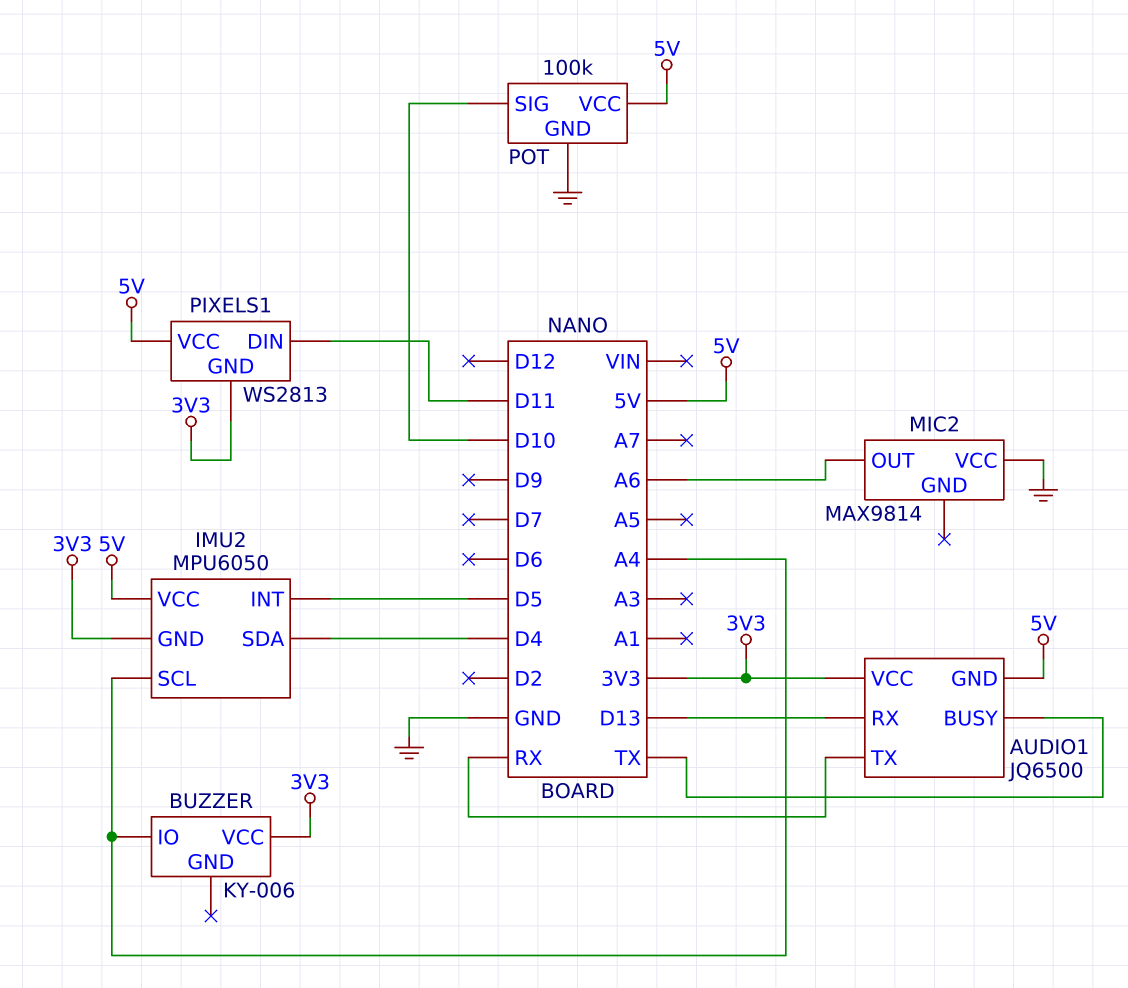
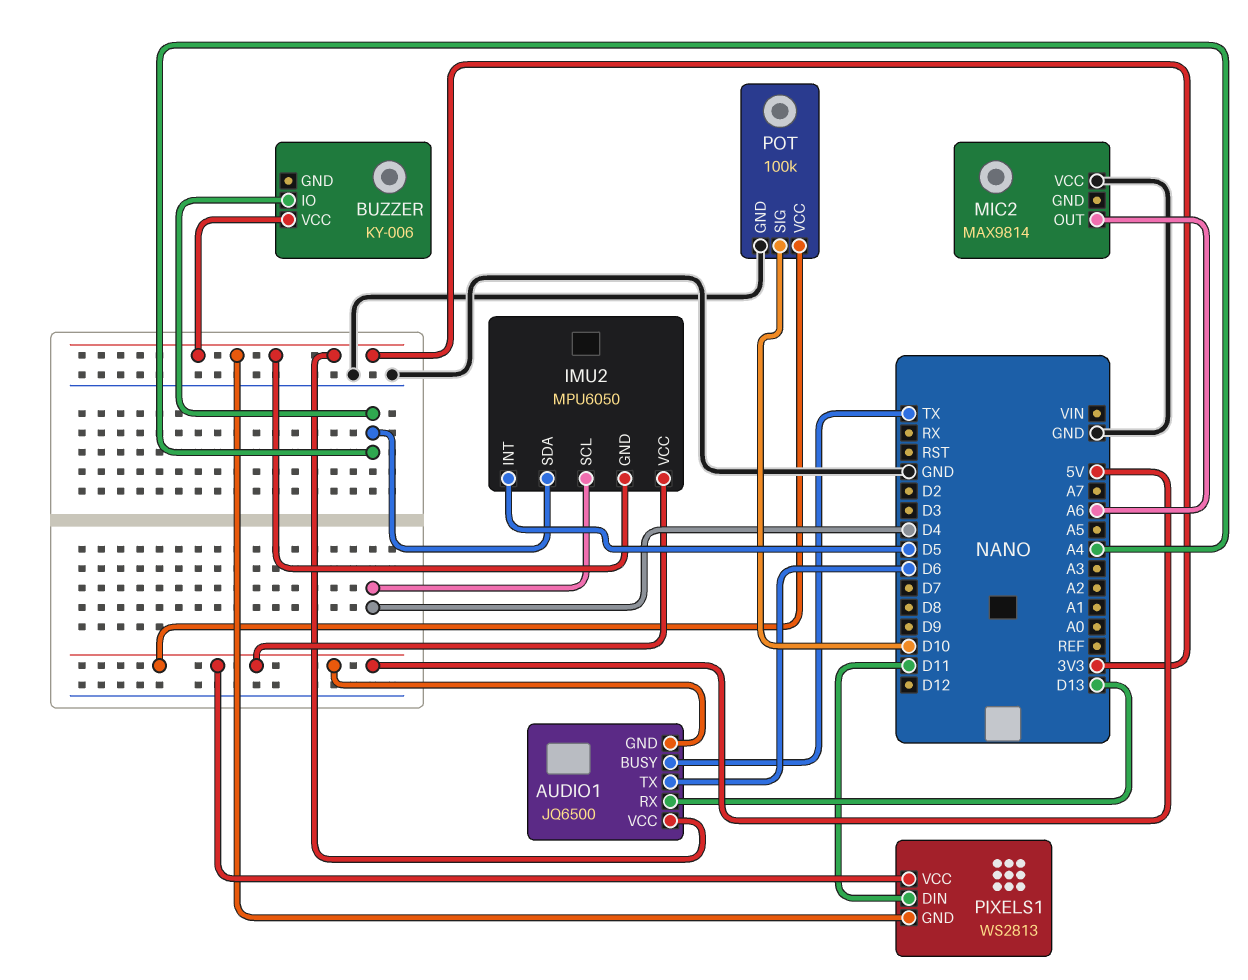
AUDIO1 pin TX: RX -> D6
IMU2 pin SCL: A4 -> D4
IMU2 pin SDA: D4 -> A4

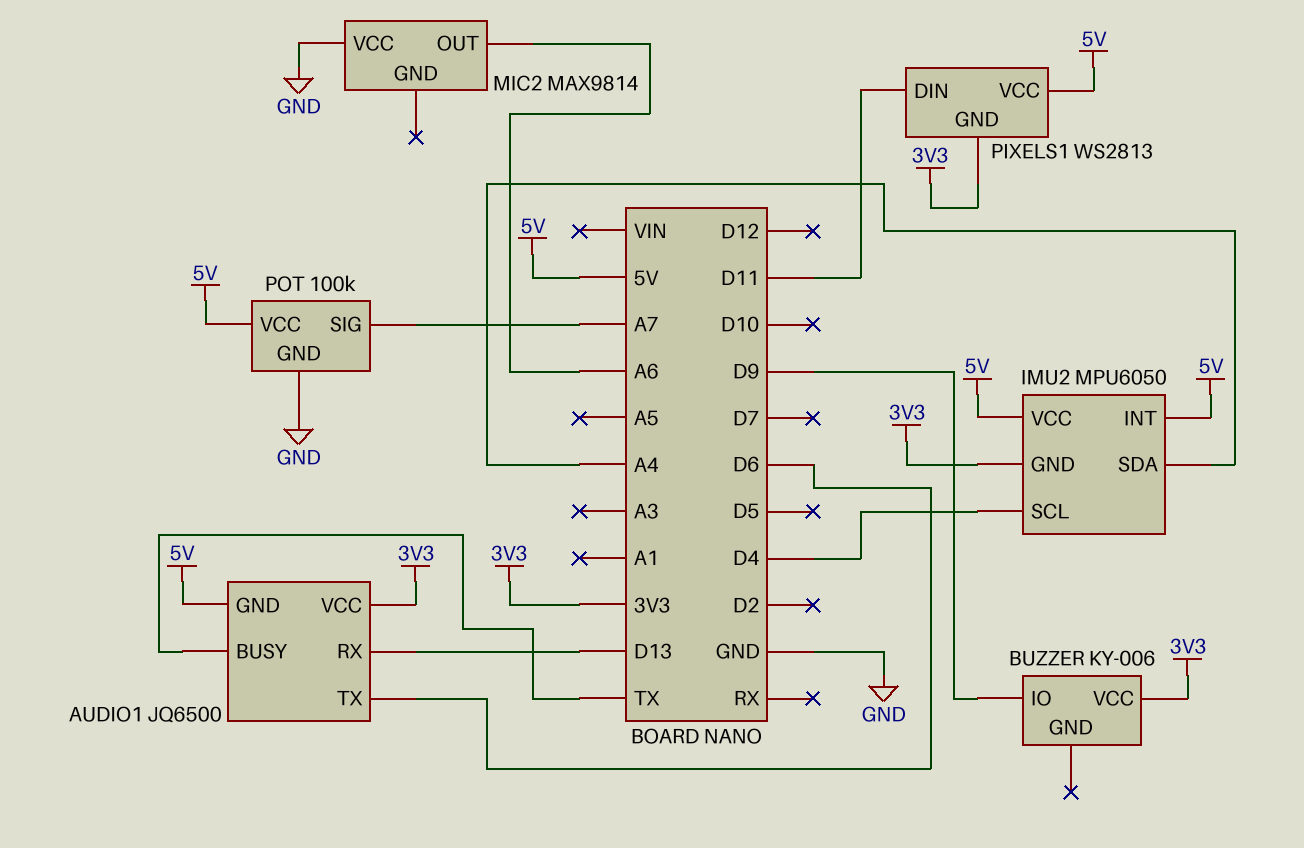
BUZZER pin IO: A4 -> D9
IMU2 pin INT: D5 -> 5V
POT pin SIG: D10 -> A7

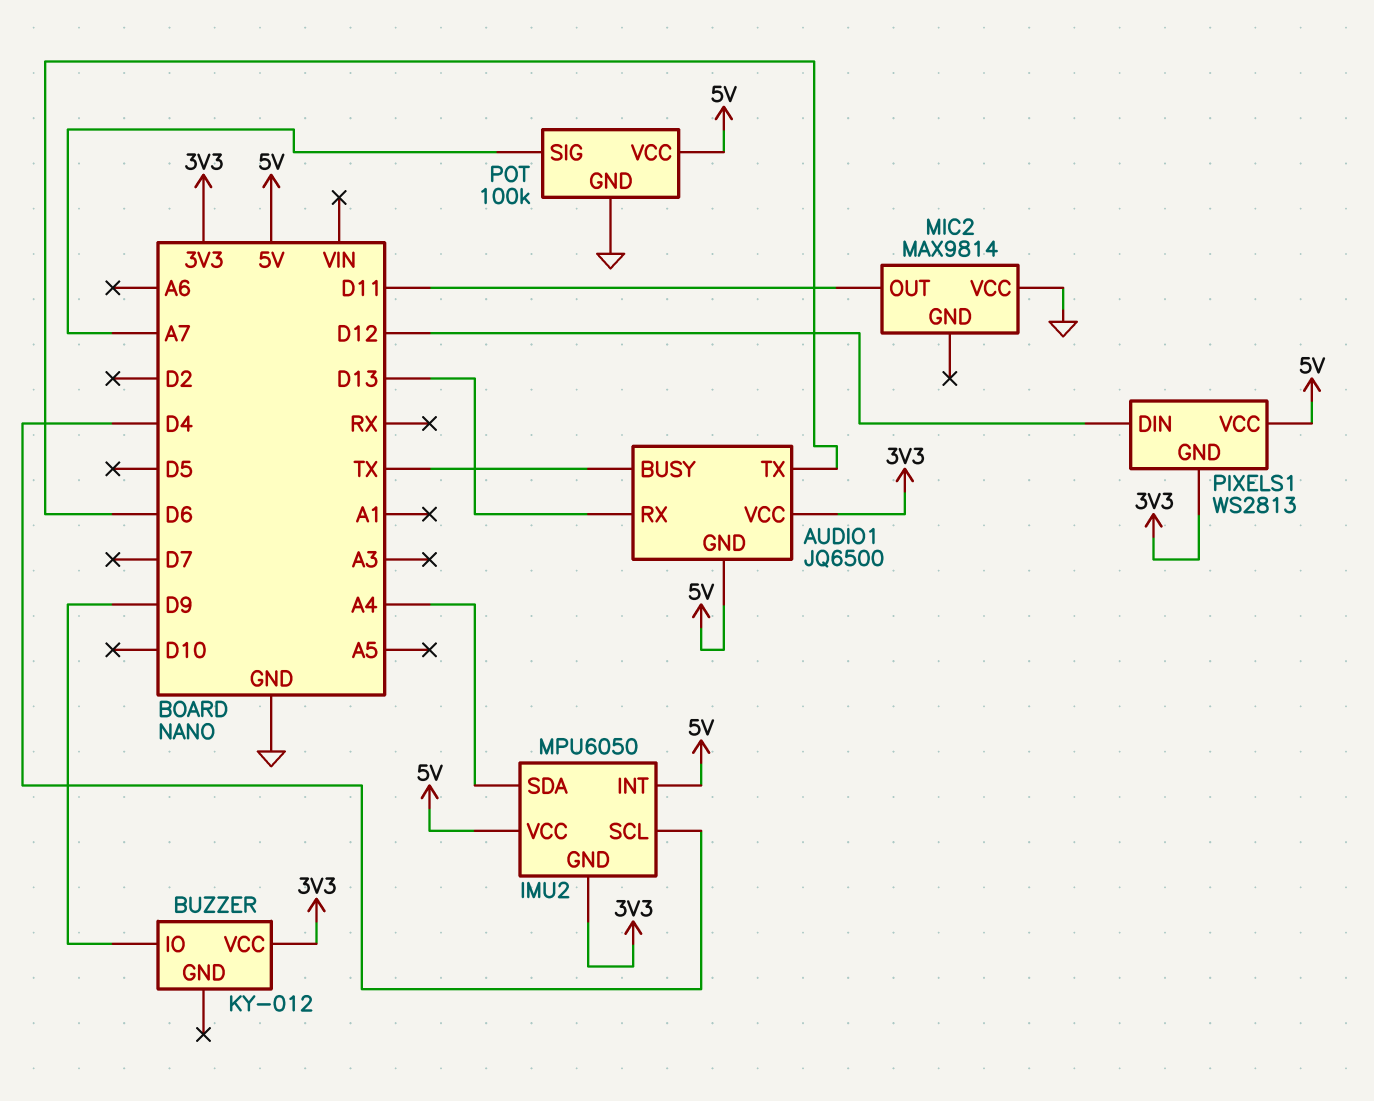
BUZZER: KY-006 -> KY-012
MIC2 pin OUT: A6 -> D11
PIXELS1 pin DIN: D11 -> D12

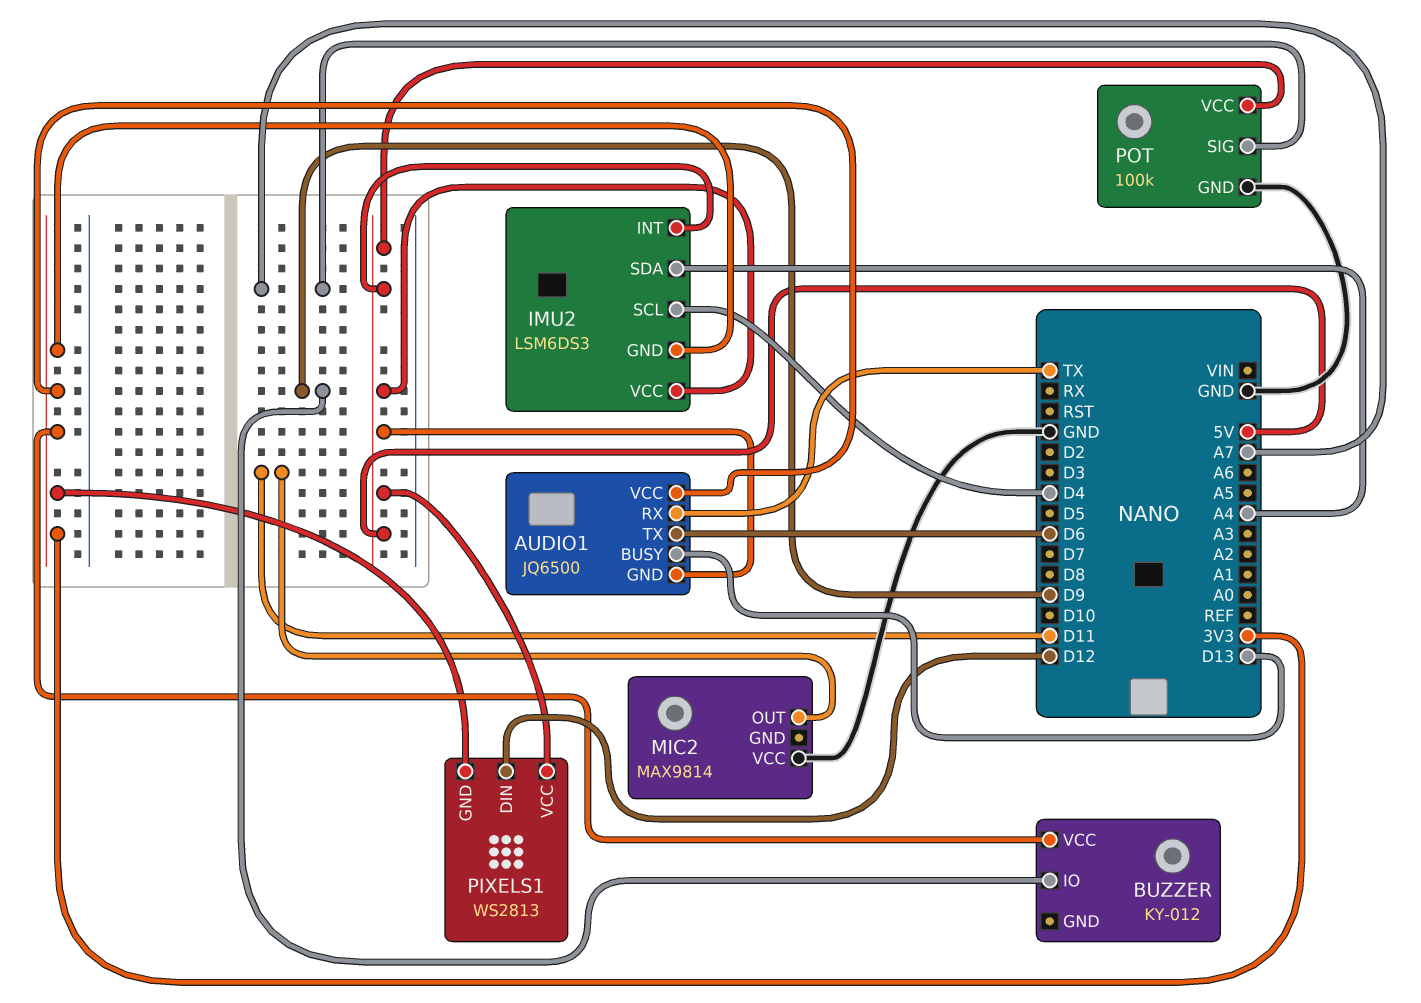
AUDIO1 pin BUSY: TX -> D13
AUDIO1 pin RX: D13 -> TX
IMU2: MPU6050 -> LSM6DS3

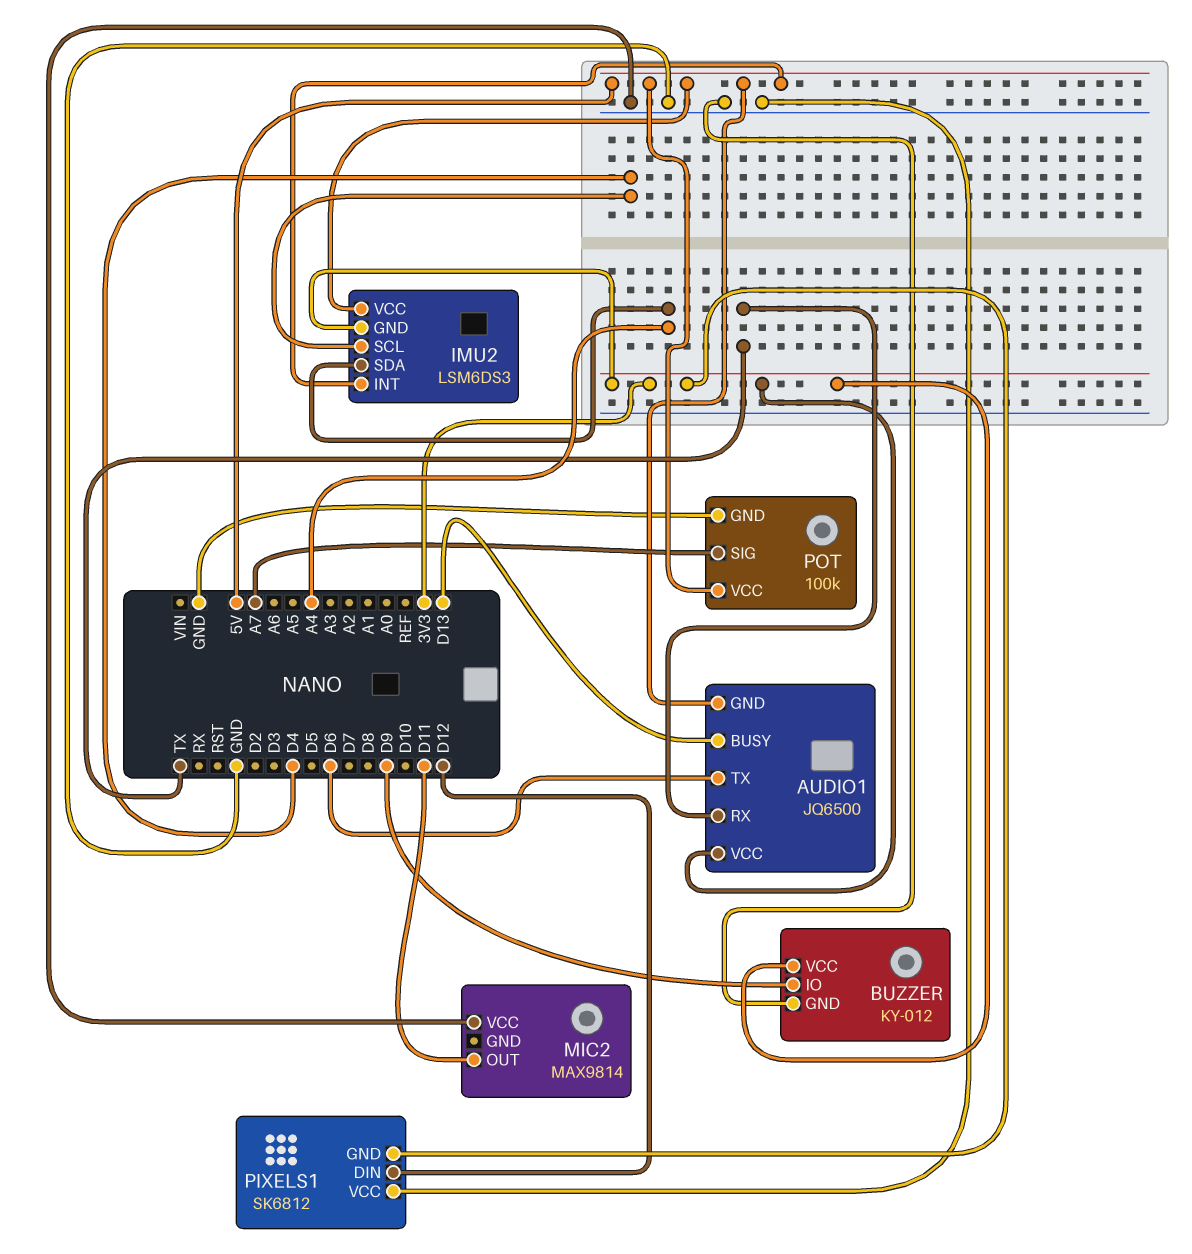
BUZZER pin GND: none -> GND
PIXELS1: WS2813 -> SK6812
PIXELS1 pin VCC: 5V -> GND

